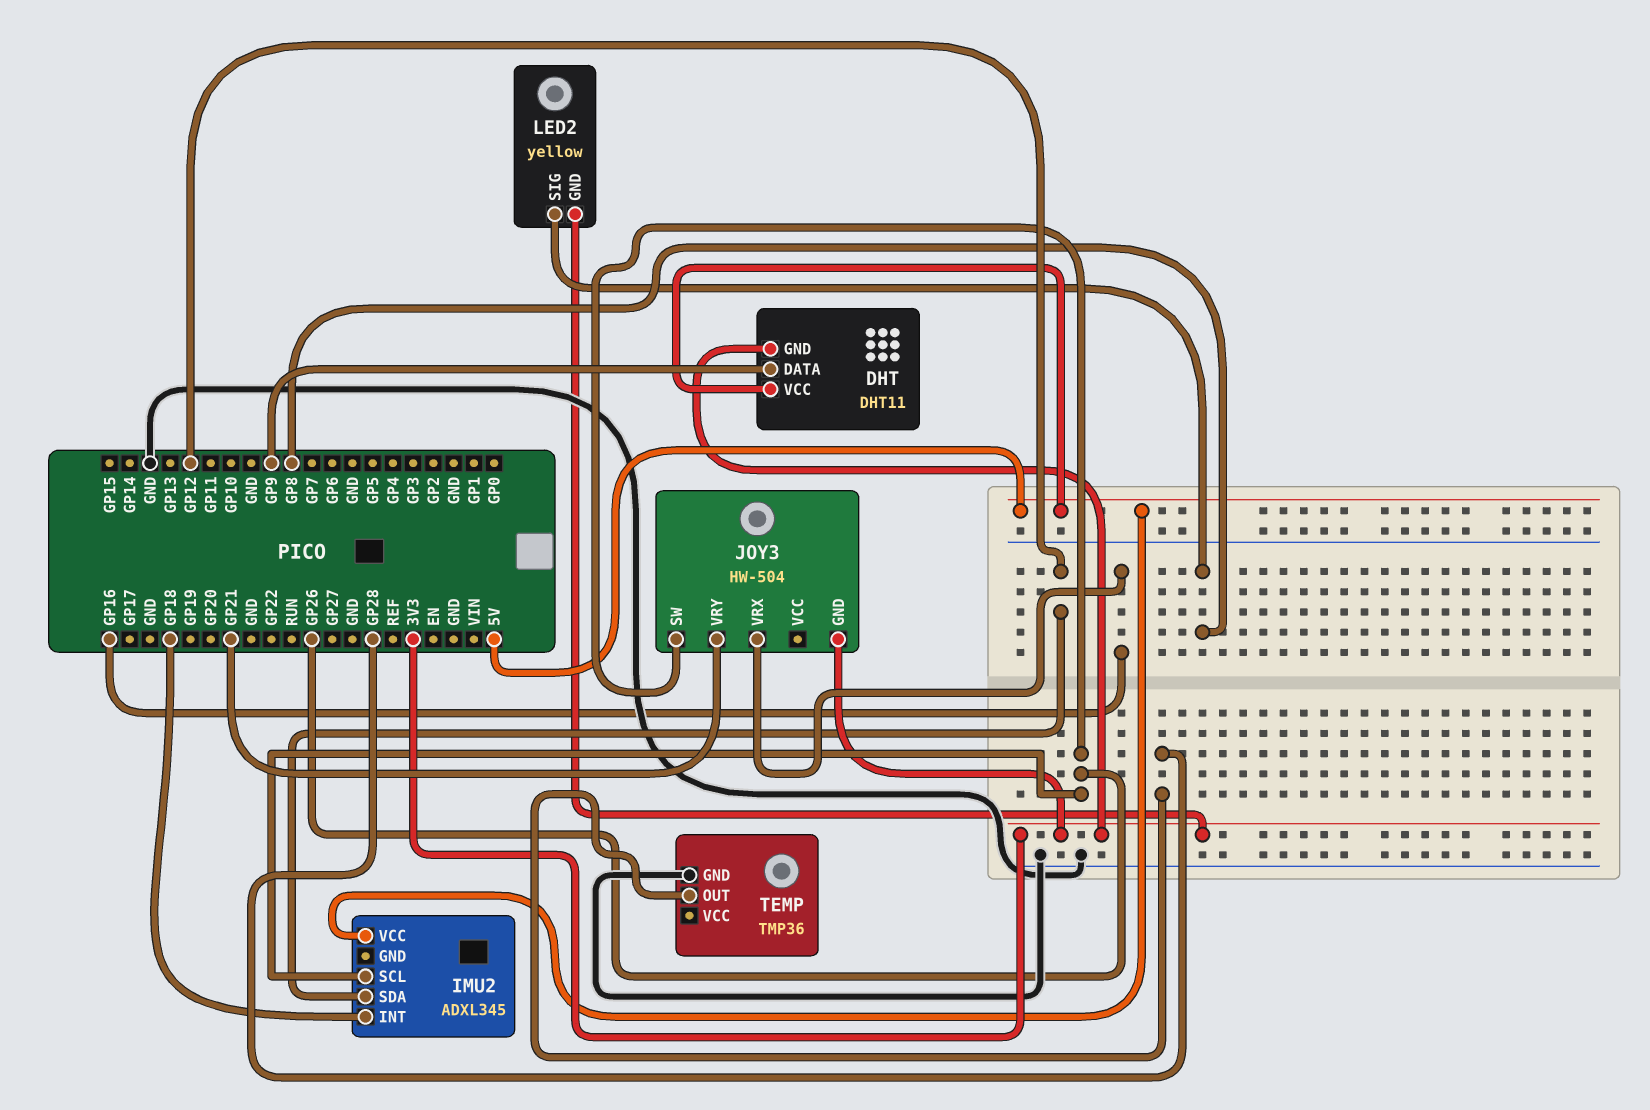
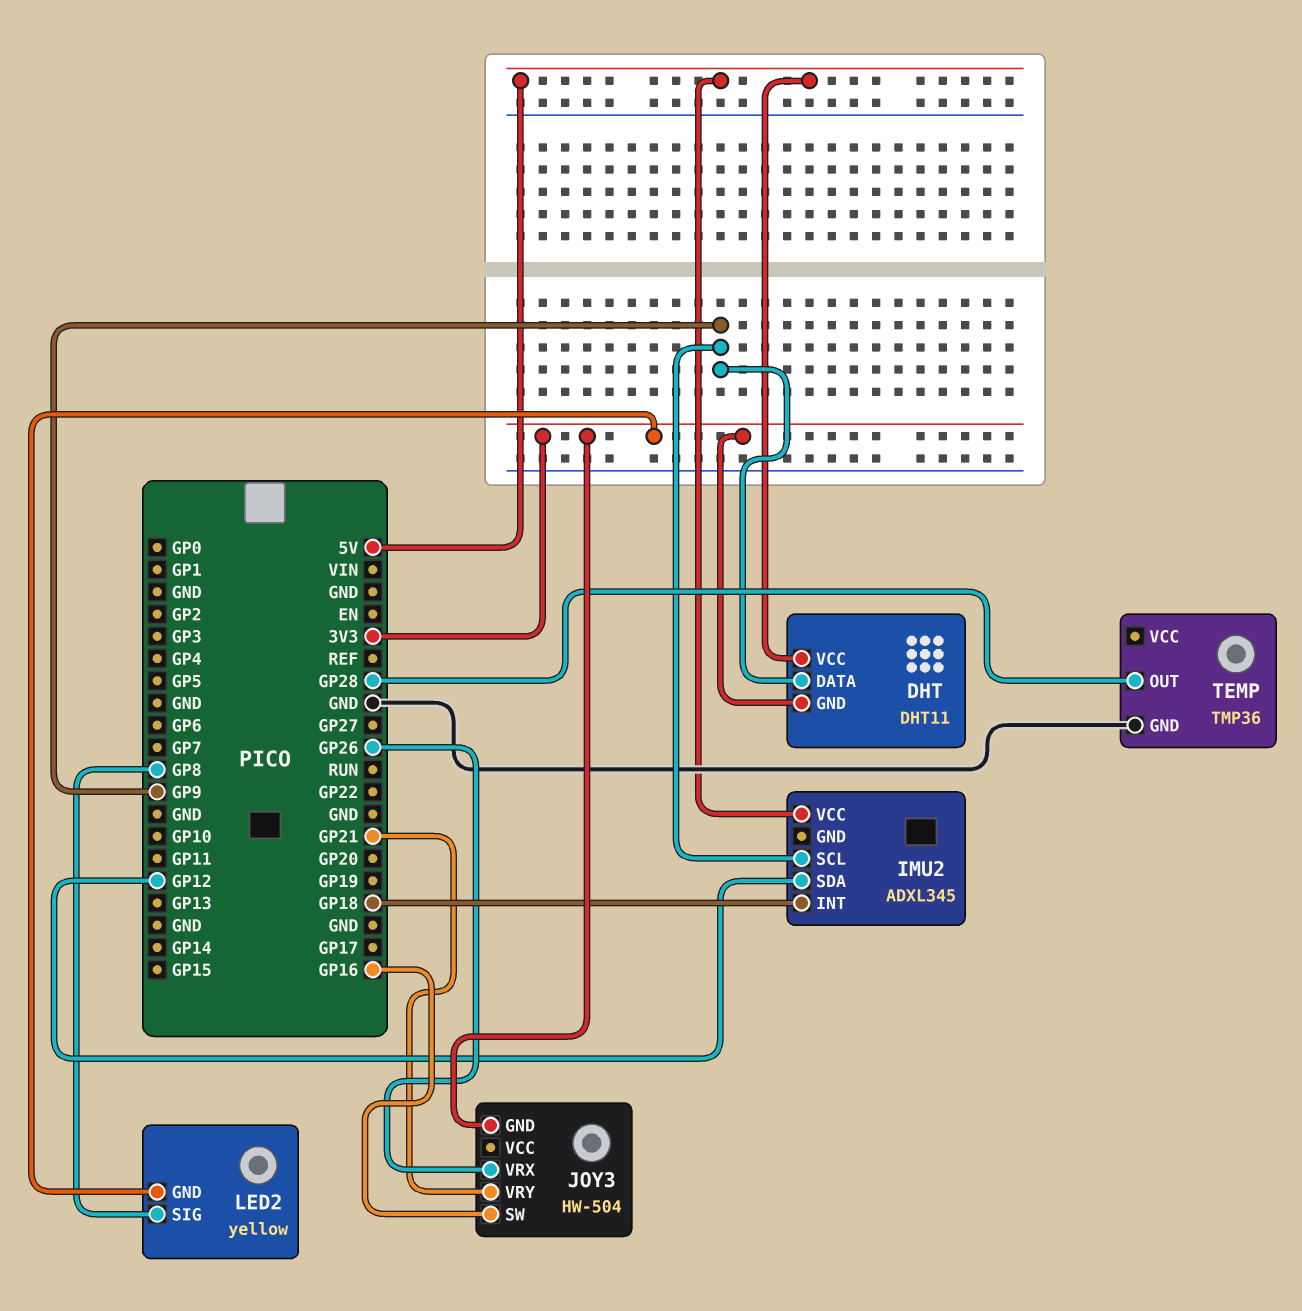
IMU2 pin SCL: GP26 -> GP9
JOY3 pin SW: GP26 -> GP16
JOY3 pin VRX: GP16 -> GP26

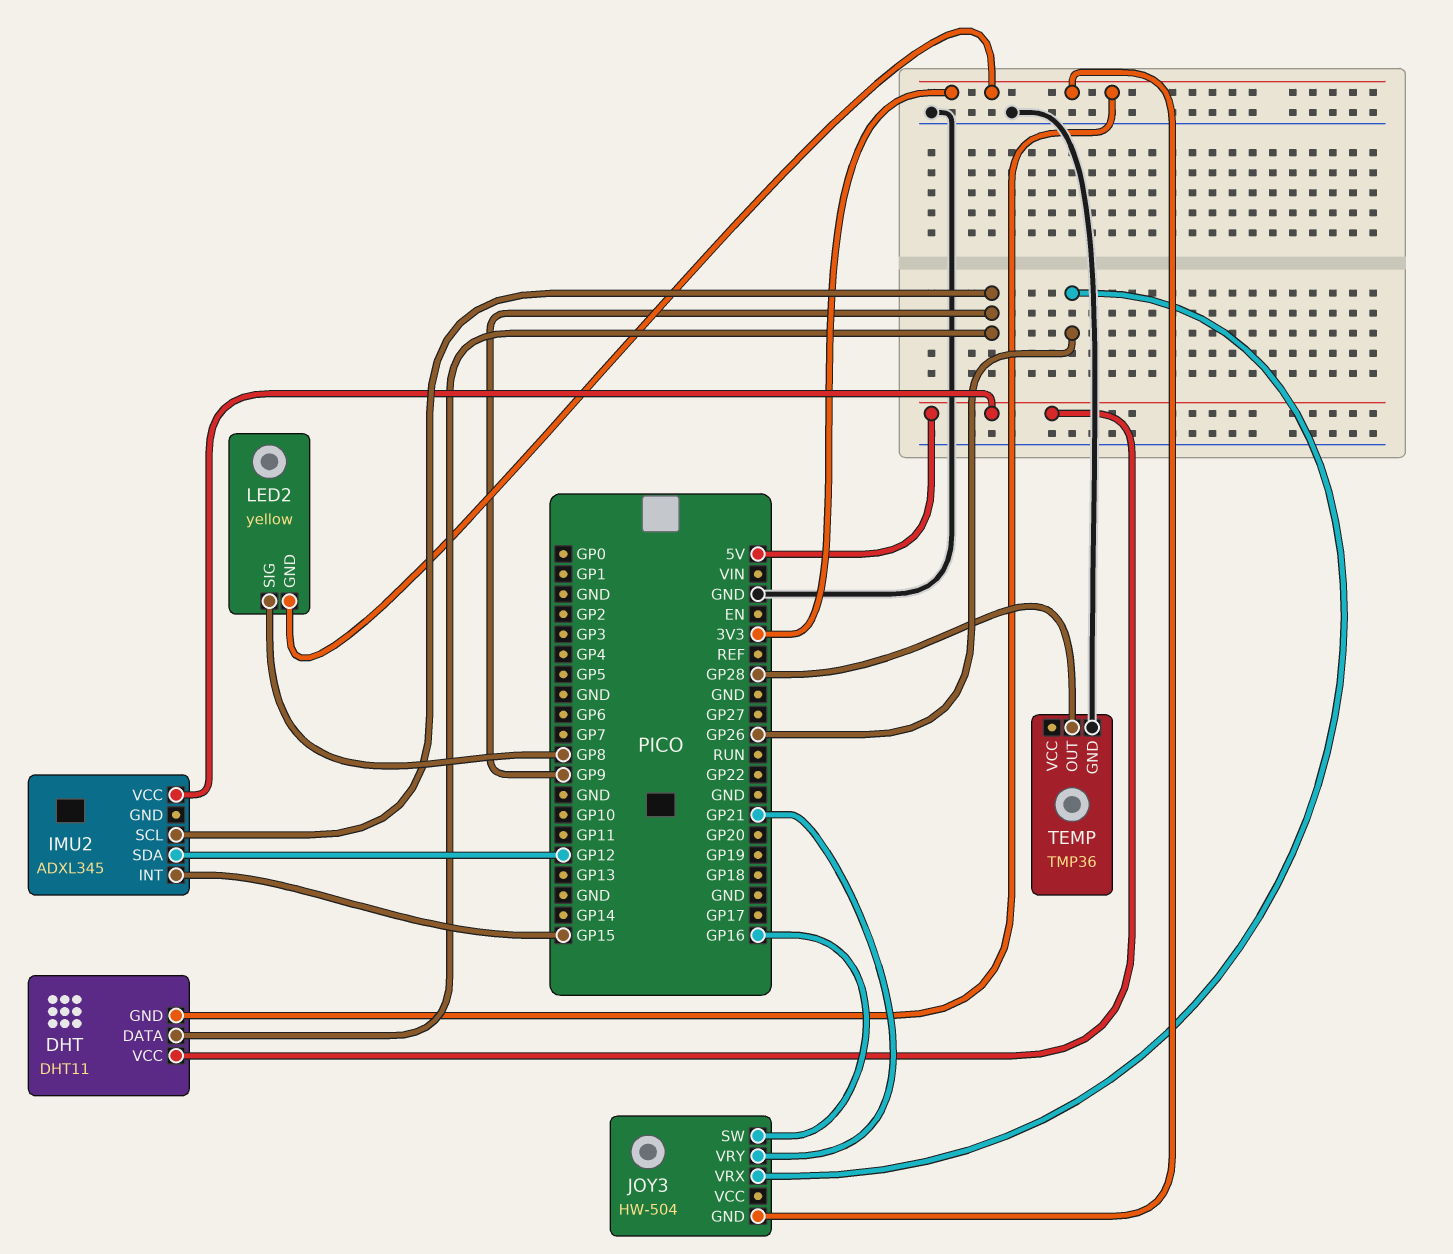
IMU2 pin INT: GP18 -> GP15

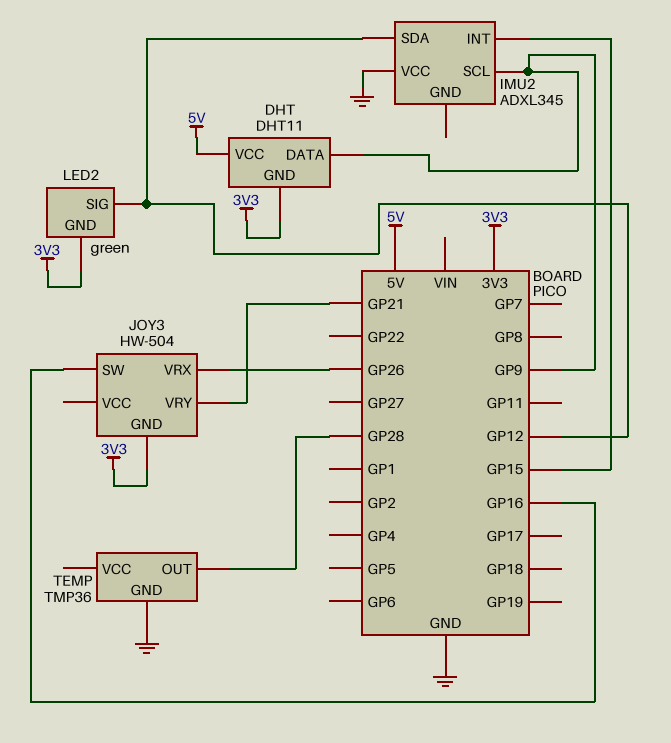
IMU2 pin VCC: 5V -> GND
LED2: yellow -> green
LED2 pin SIG: GP8 -> GP12

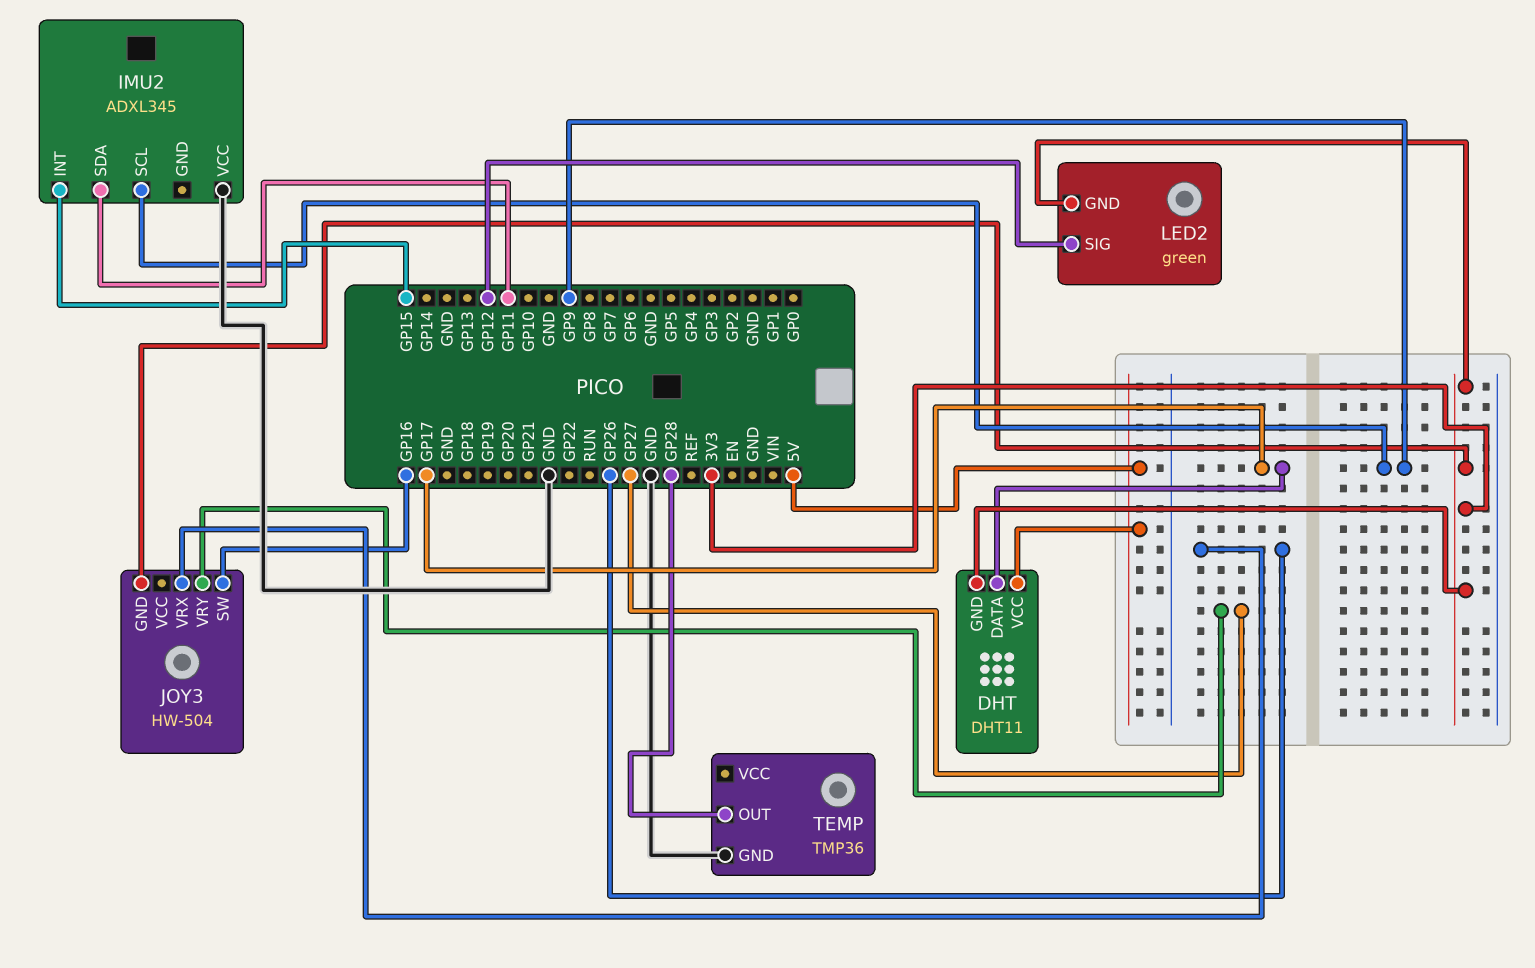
DHT pin DATA: GP9 -> GP17
IMU2 pin SDA: GP12 -> GP11
JOY3 pin VRY: GP21 -> GP27

